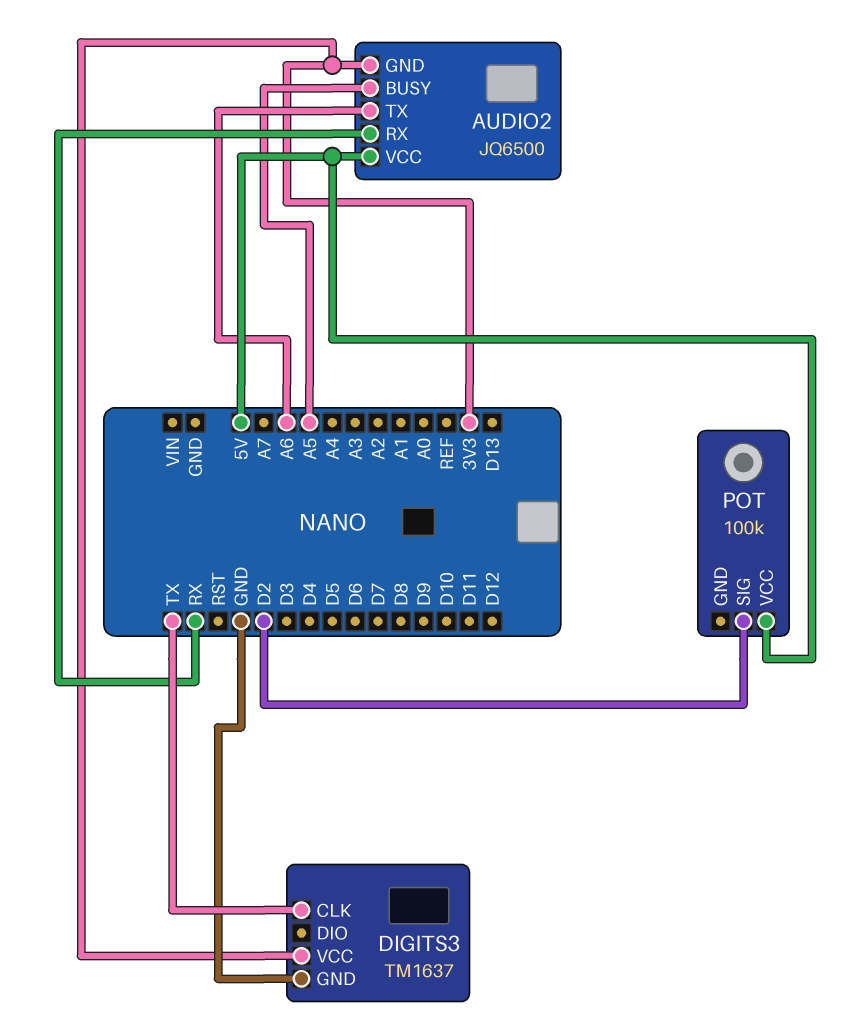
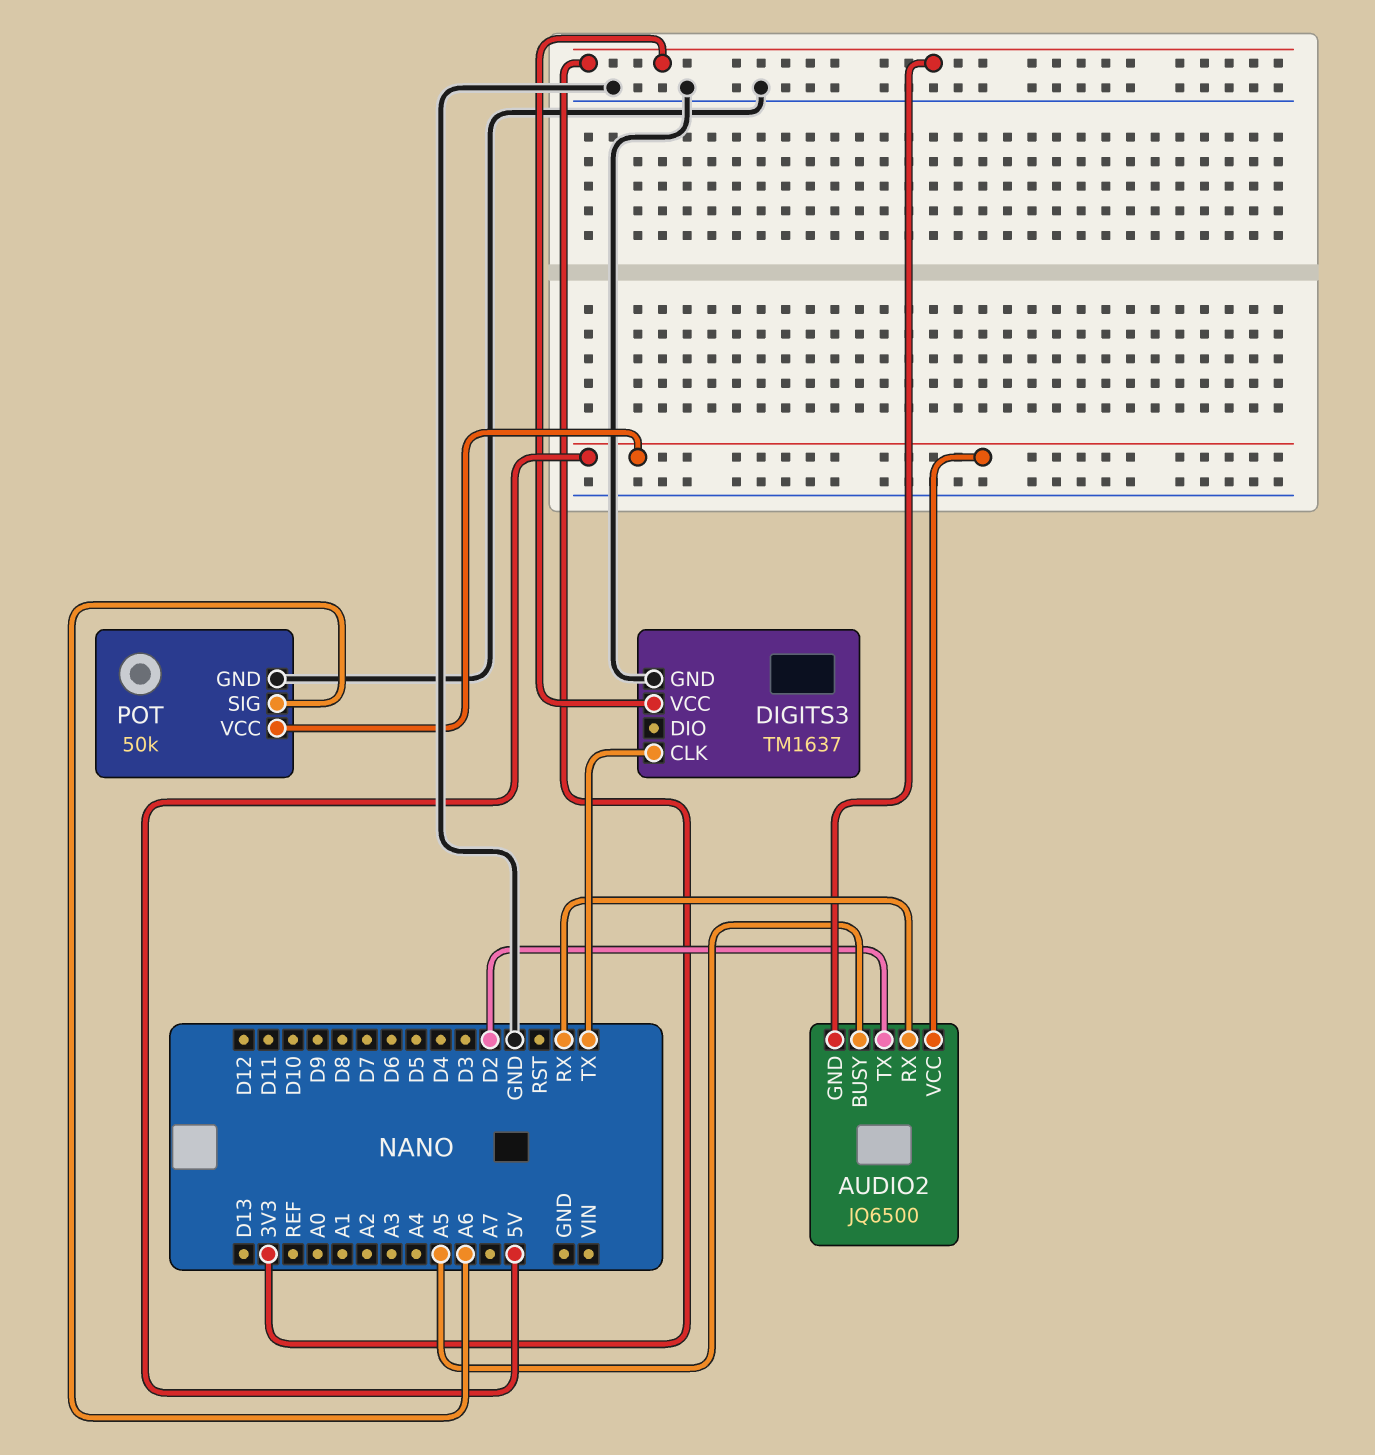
AUDIO2 pin TX: A6 -> D2
POT: 100k -> 50k
POT pin GND: none -> GND
POT pin SIG: D2 -> A6

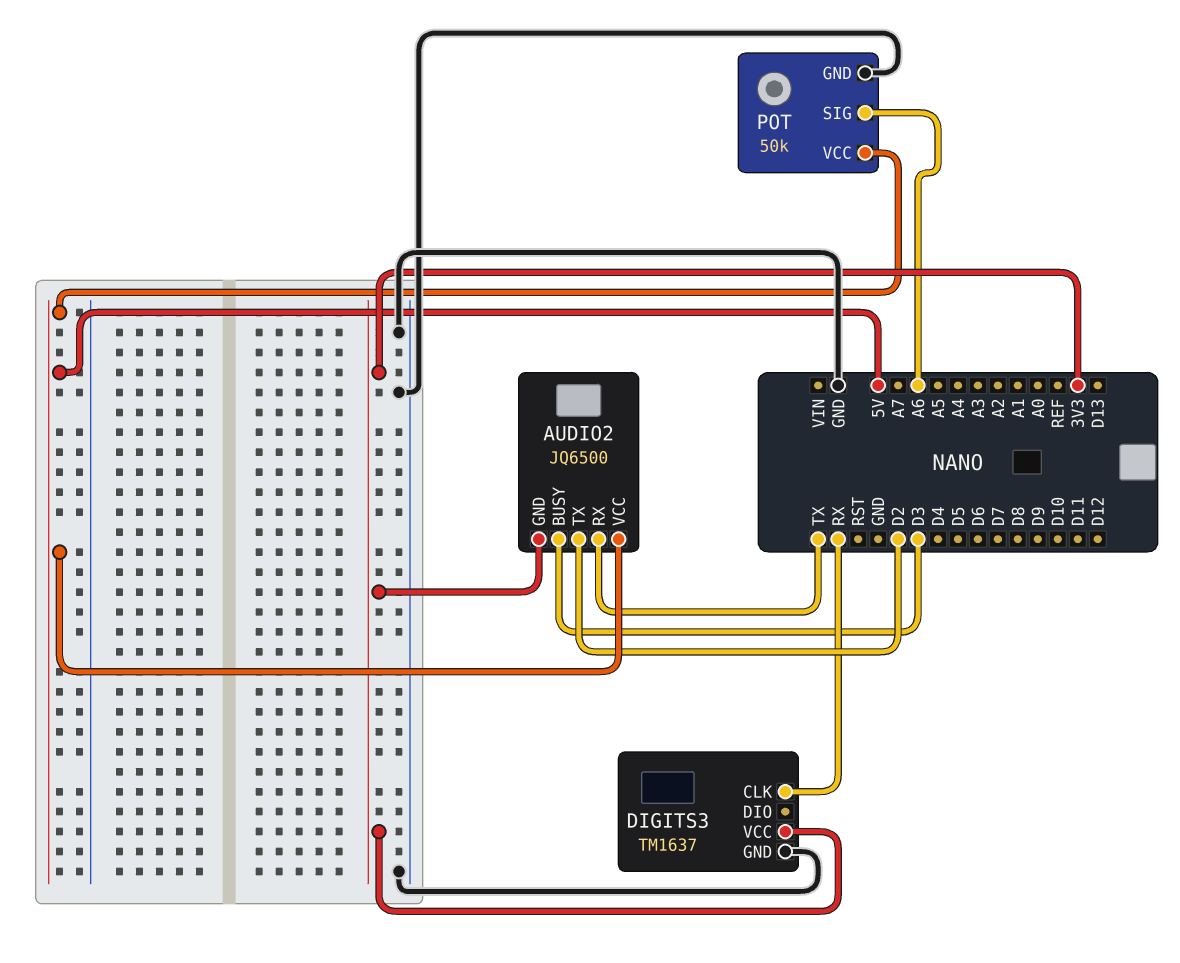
AUDIO2 pin BUSY: A5 -> D3
AUDIO2 pin RX: RX -> TX
DIGITS3 pin CLK: TX -> RX

